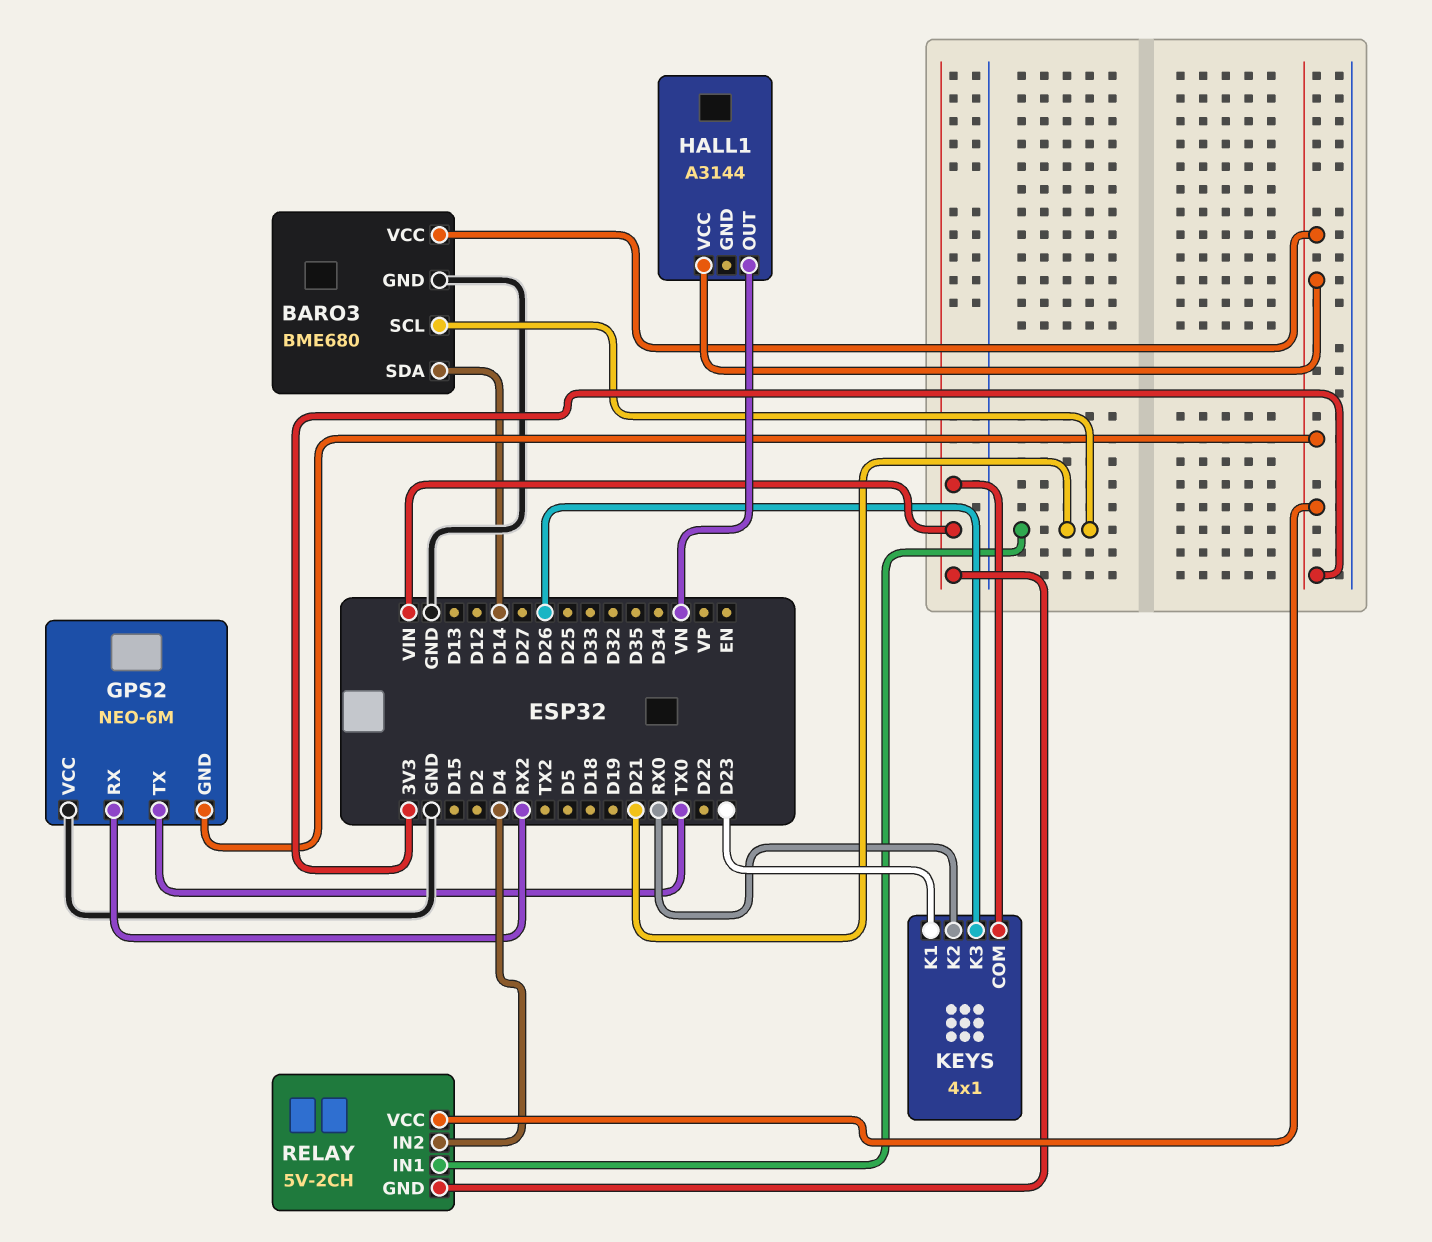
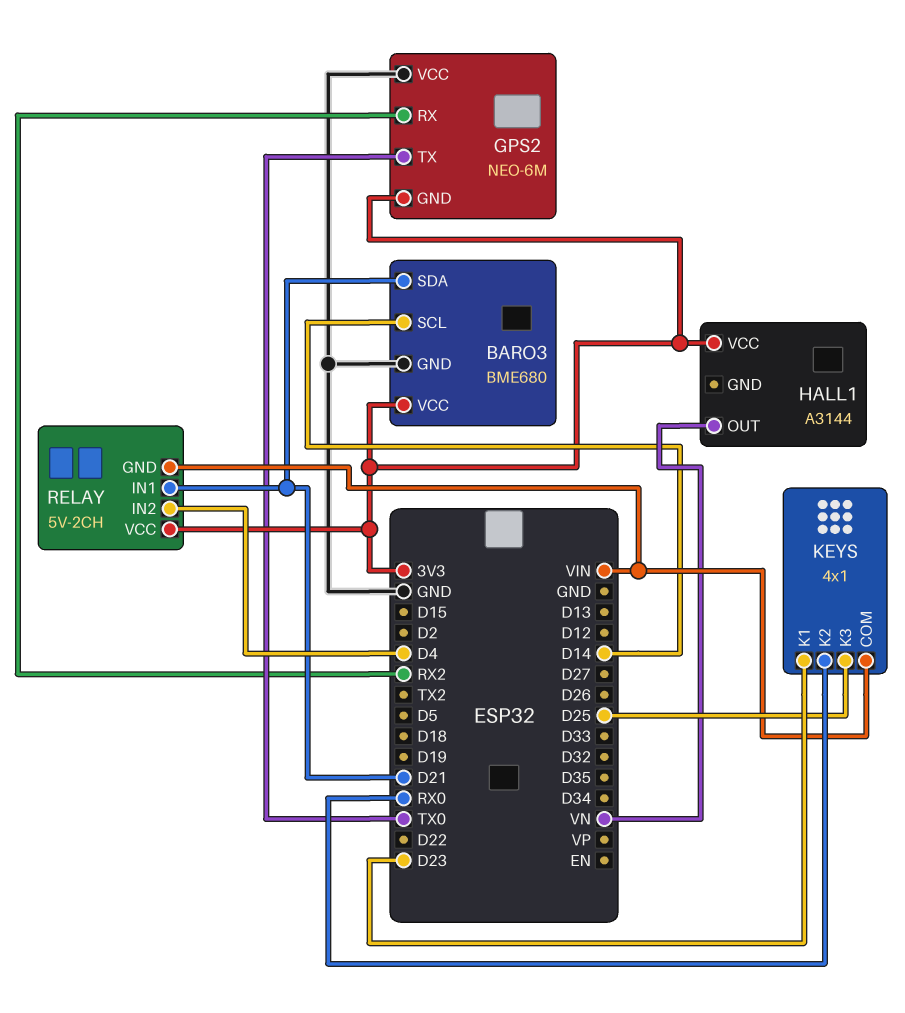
BARO3 pin SCL: D21 -> D14
BARO3 pin SDA: D14 -> D21
KEYS pin K3: D26 -> D25

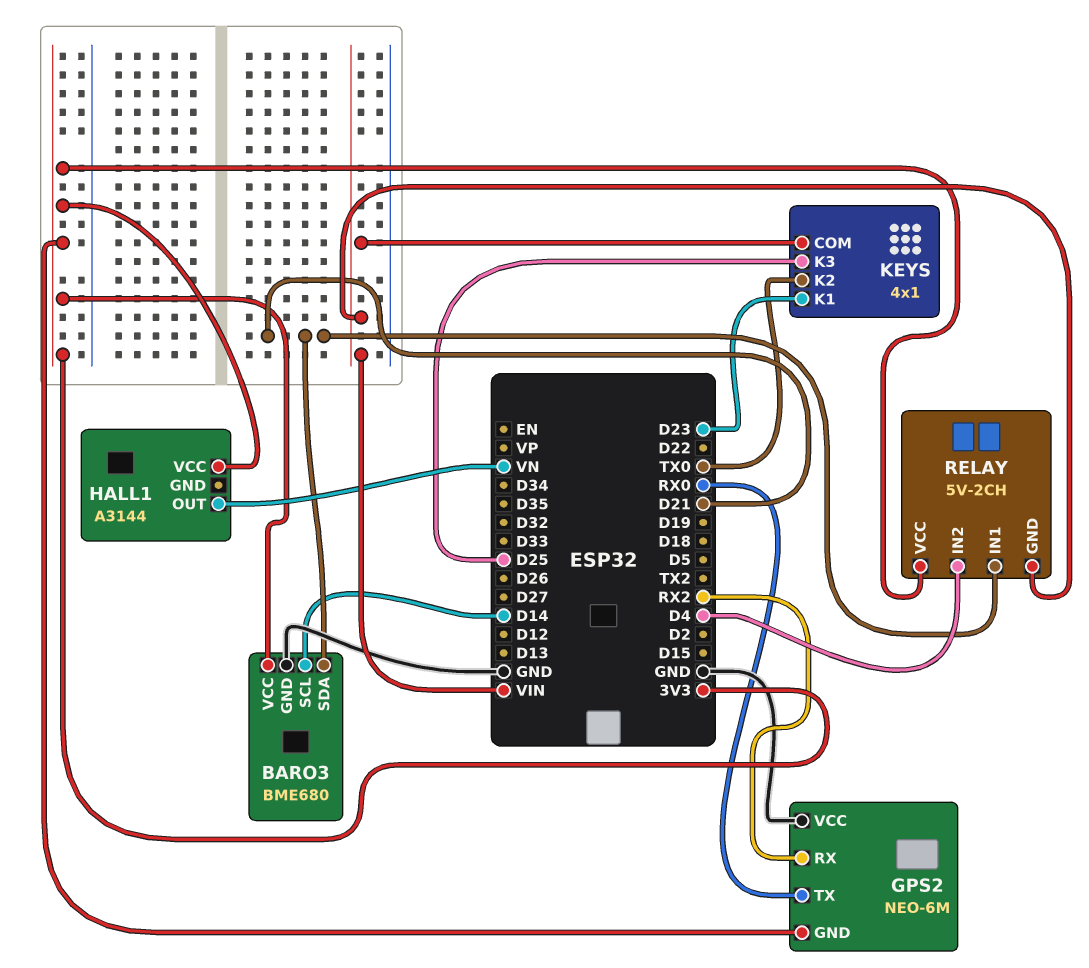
GPS2 pin TX: TX0 -> RX0
KEYS pin K2: RX0 -> TX0

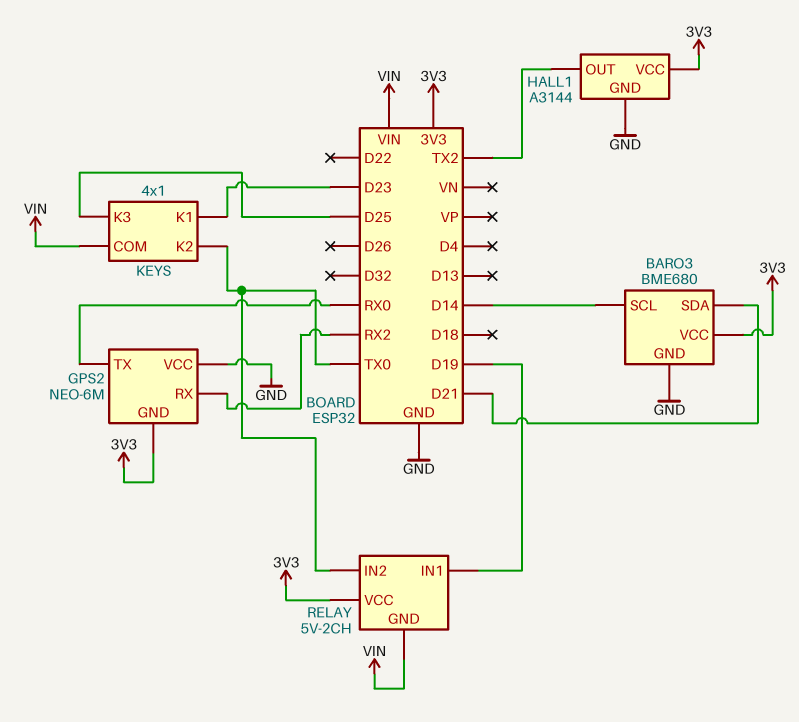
HALL1 pin GND: none -> GND
HALL1 pin OUT: VN -> TX2
RELAY pin IN1: D21 -> D19
RELAY pin IN2: D4 -> TX0

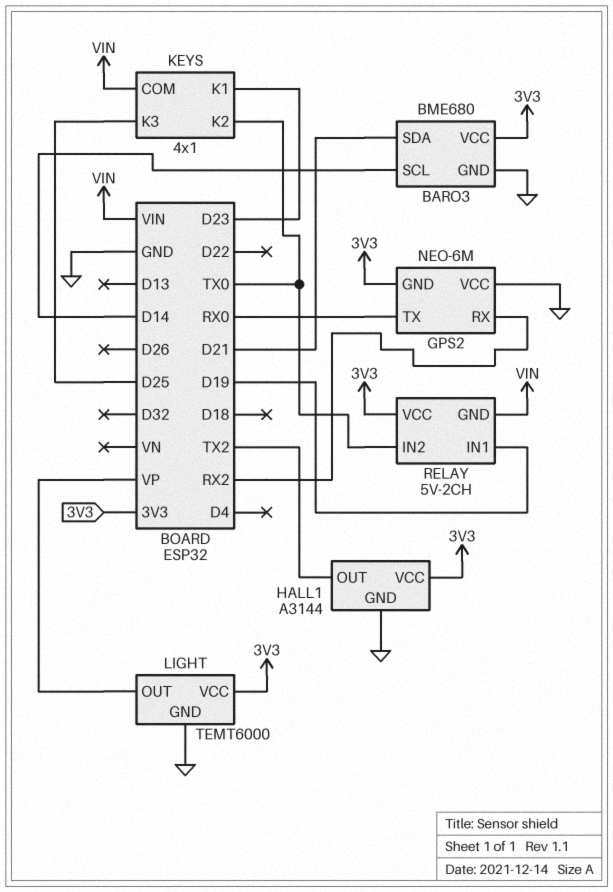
LIGHT: none -> TEMT6000
LIGHT pin GND: none -> GND
LIGHT pin OUT: none -> VP
LIGHT pin VCC: none -> 3V3

